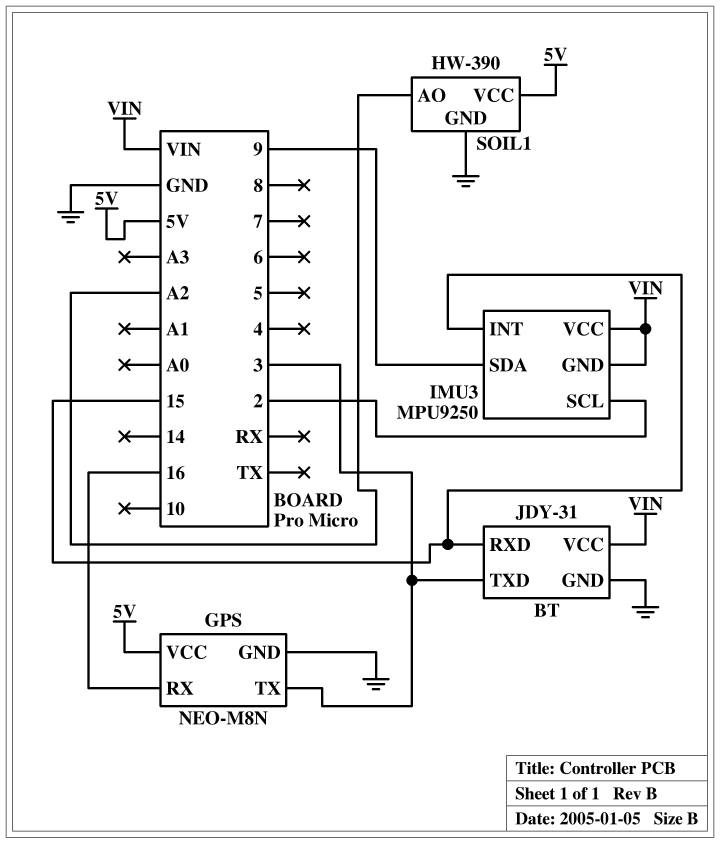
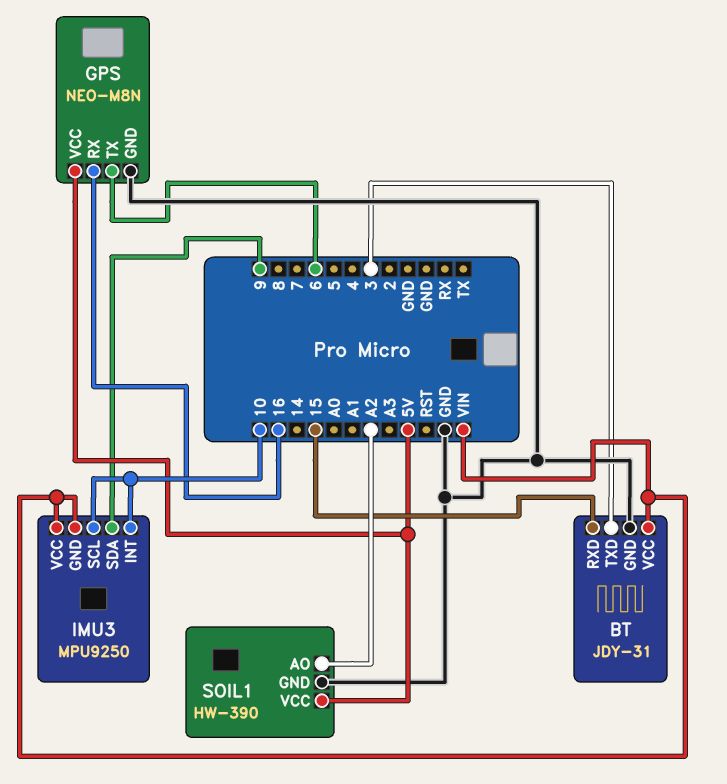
GPS pin TX: 3 -> 6
IMU3 pin INT: 15 -> 10
IMU3 pin SCL: 2 -> 10

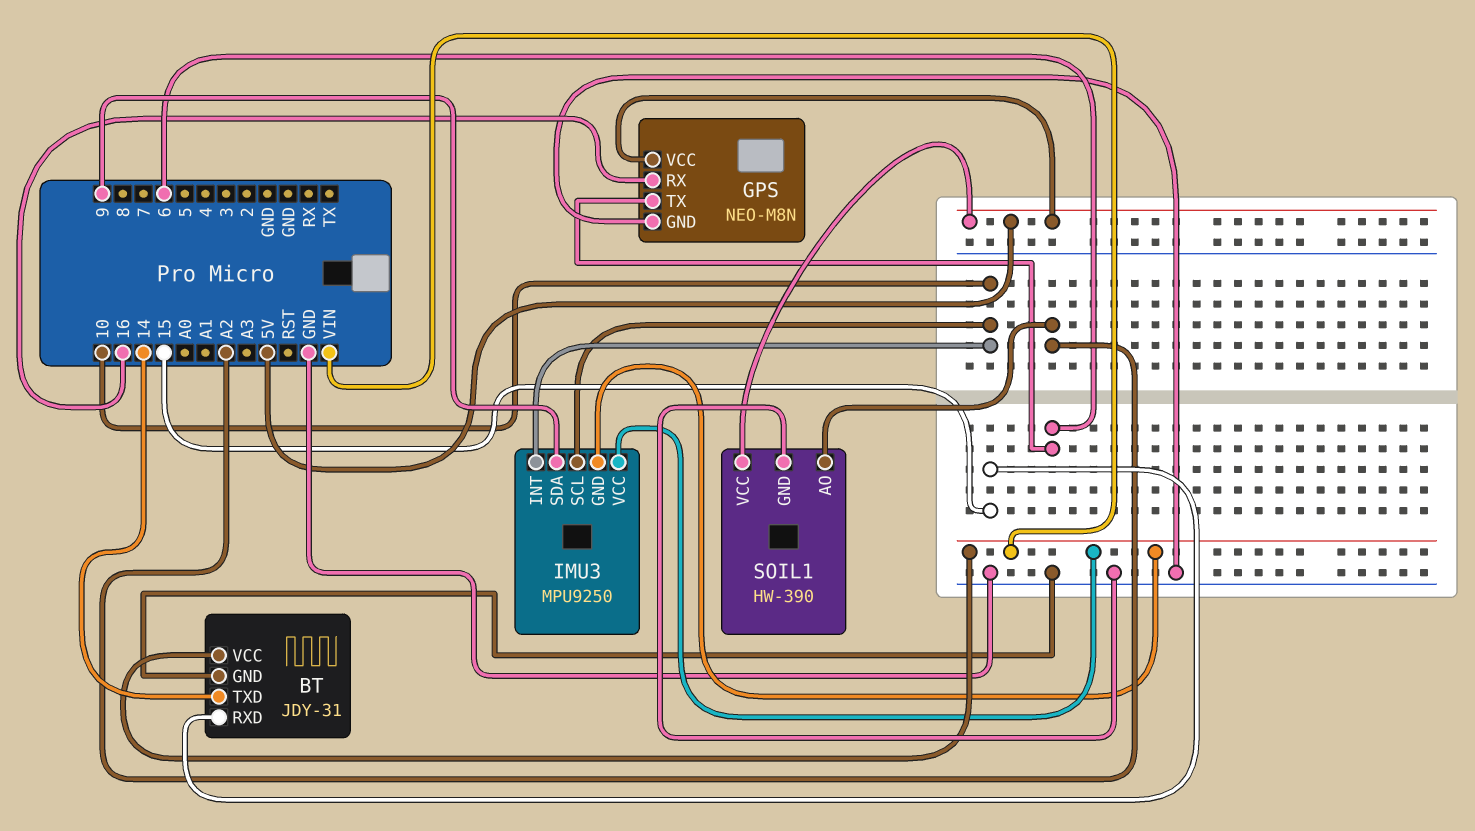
BT pin TXD: 3 -> 14

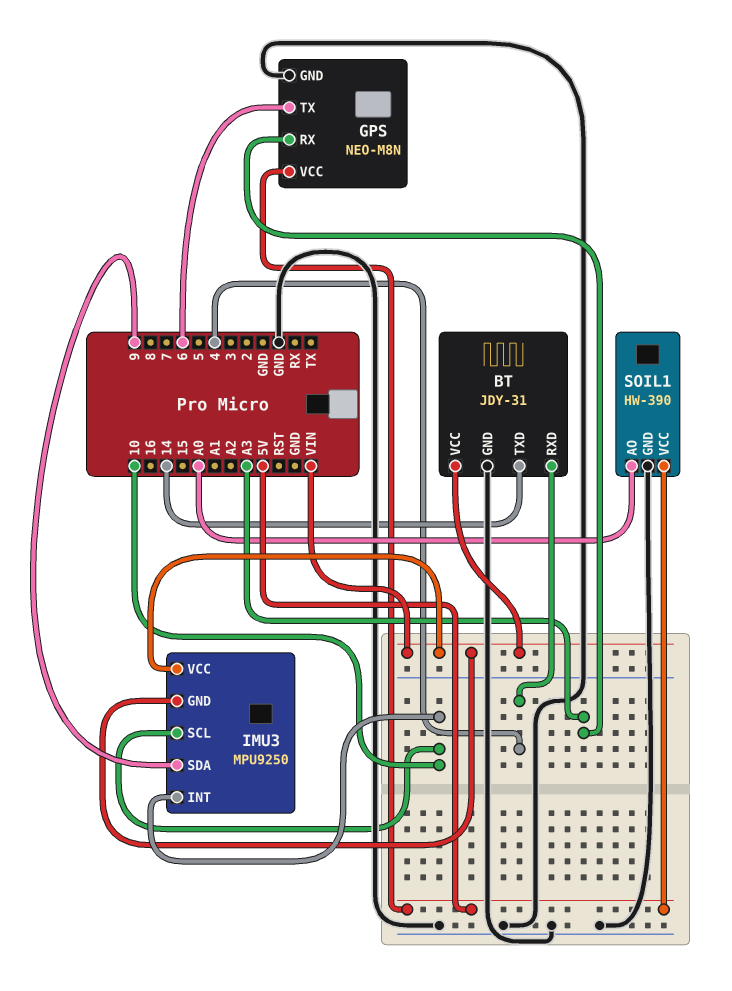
BT pin RXD: 15 -> 4
GPS pin RX: 16 -> A3
SOIL1 pin AO: A2 -> A0

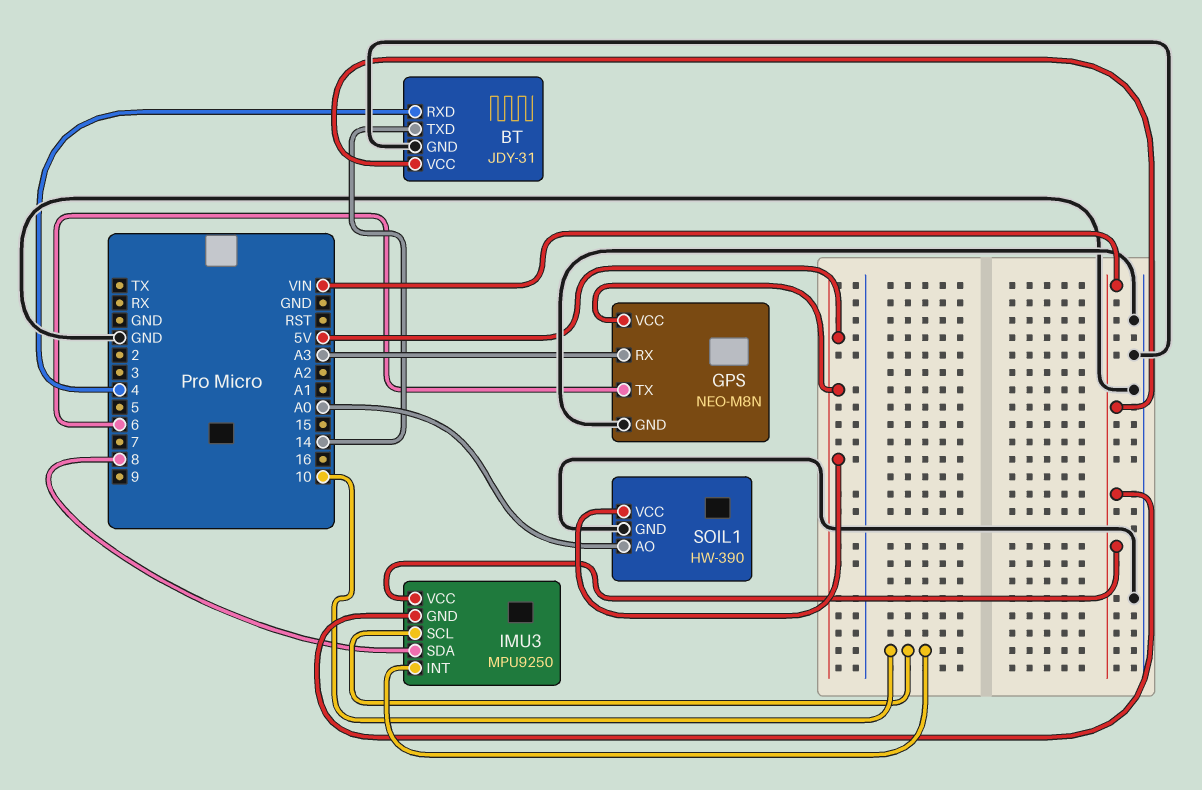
IMU3 pin SDA: 9 -> 8

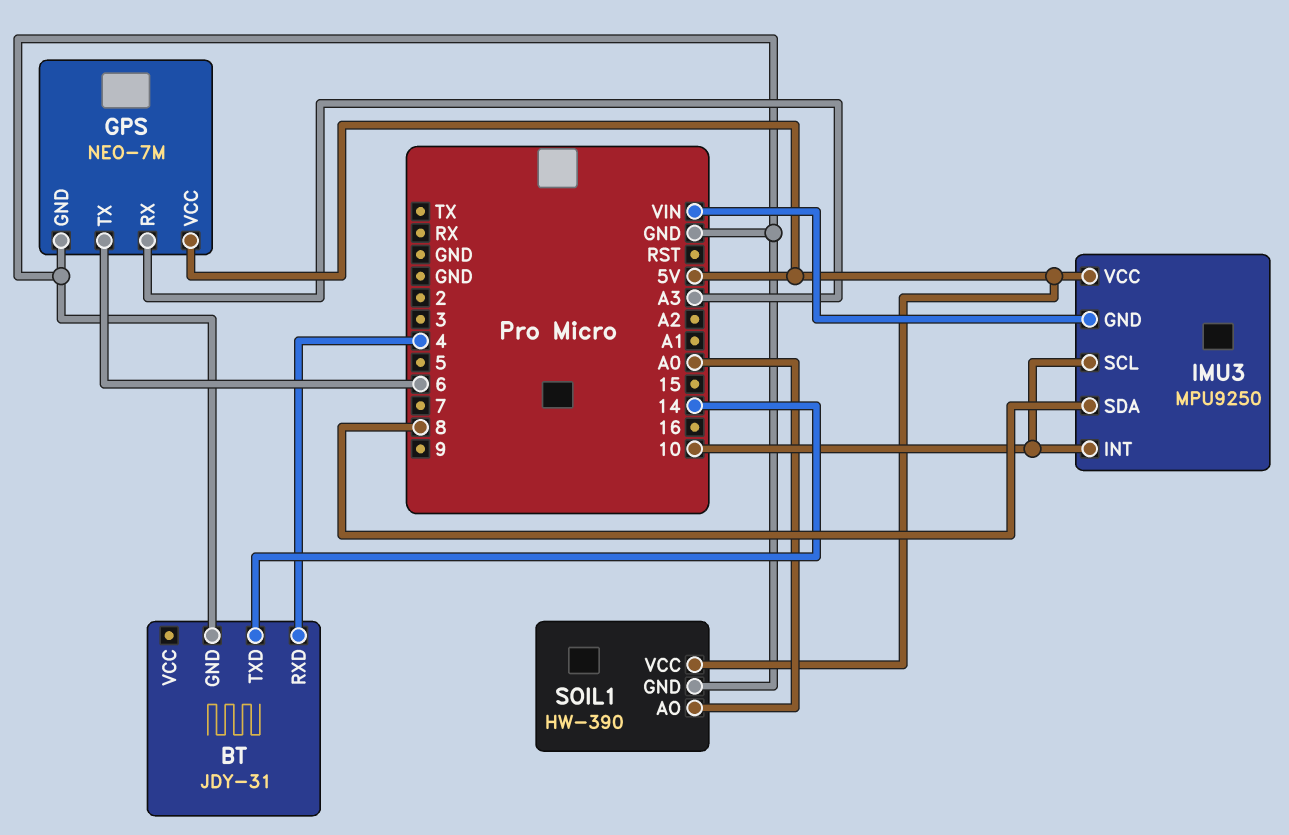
BT pin VCC: VIN -> none
GPS: NEO-M8N -> NEO-7M
IMU3 pin VCC: VIN -> 5V

